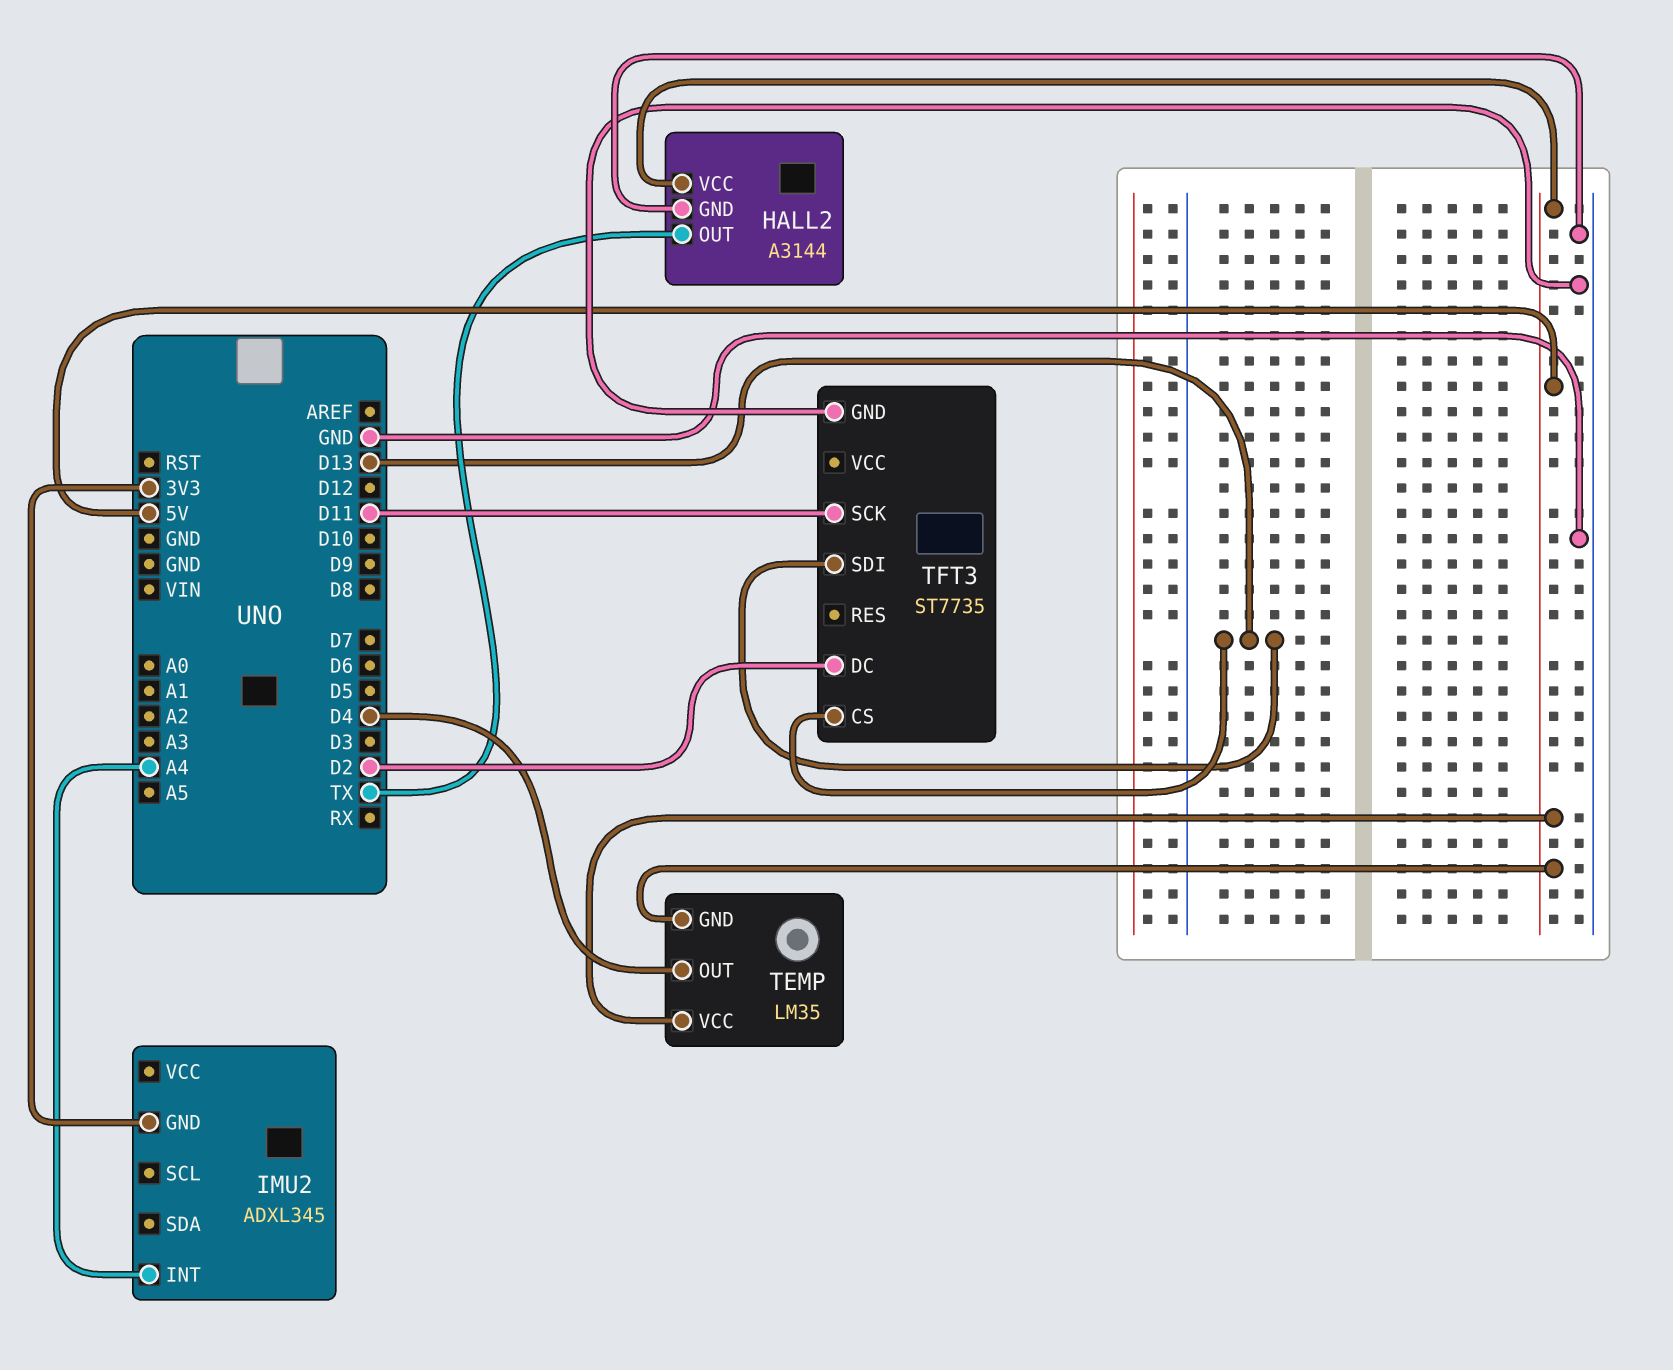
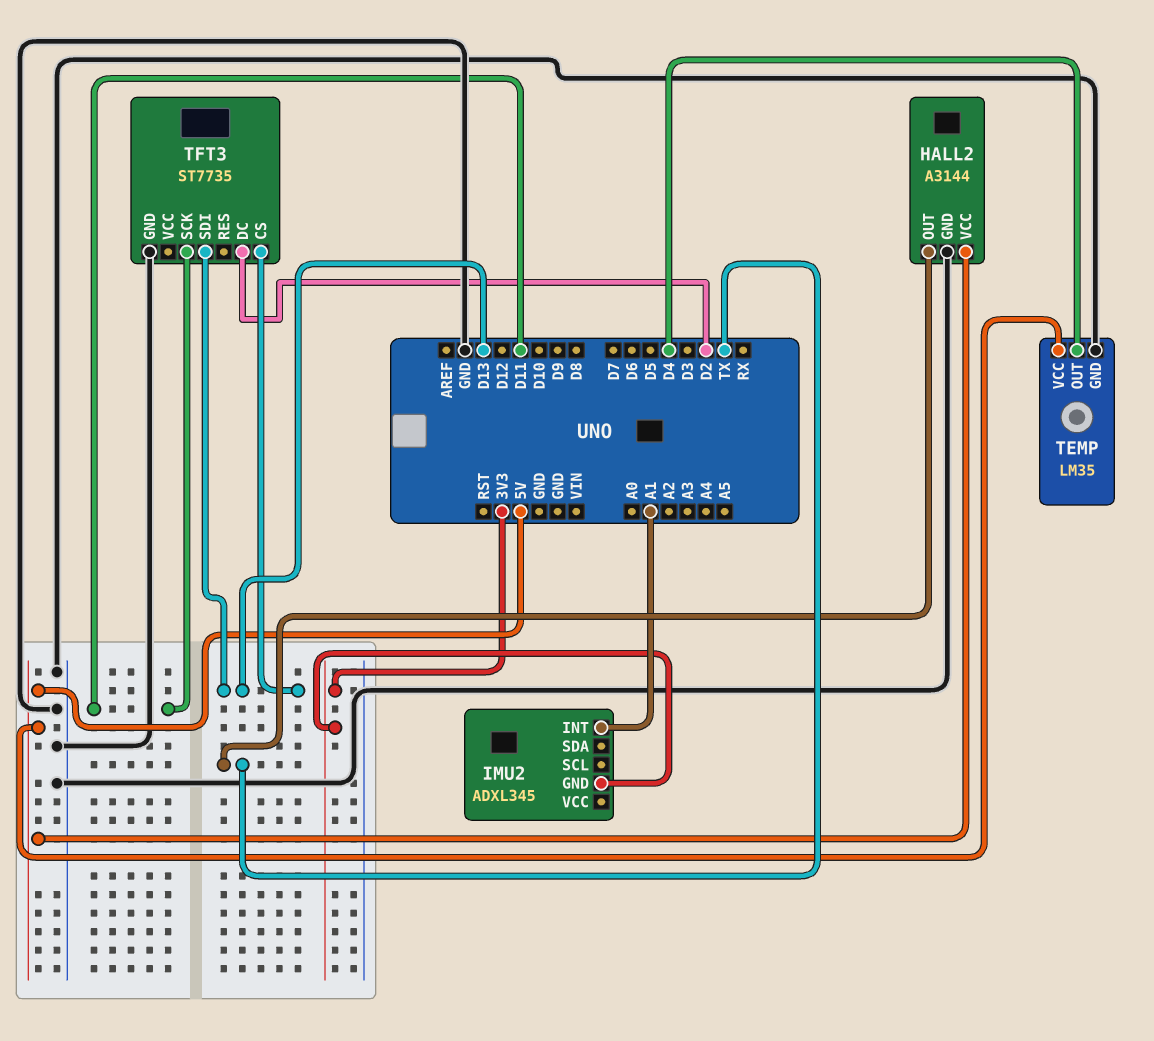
IMU2 pin INT: A4 -> A1
TEMP pin GND: 5V -> GND

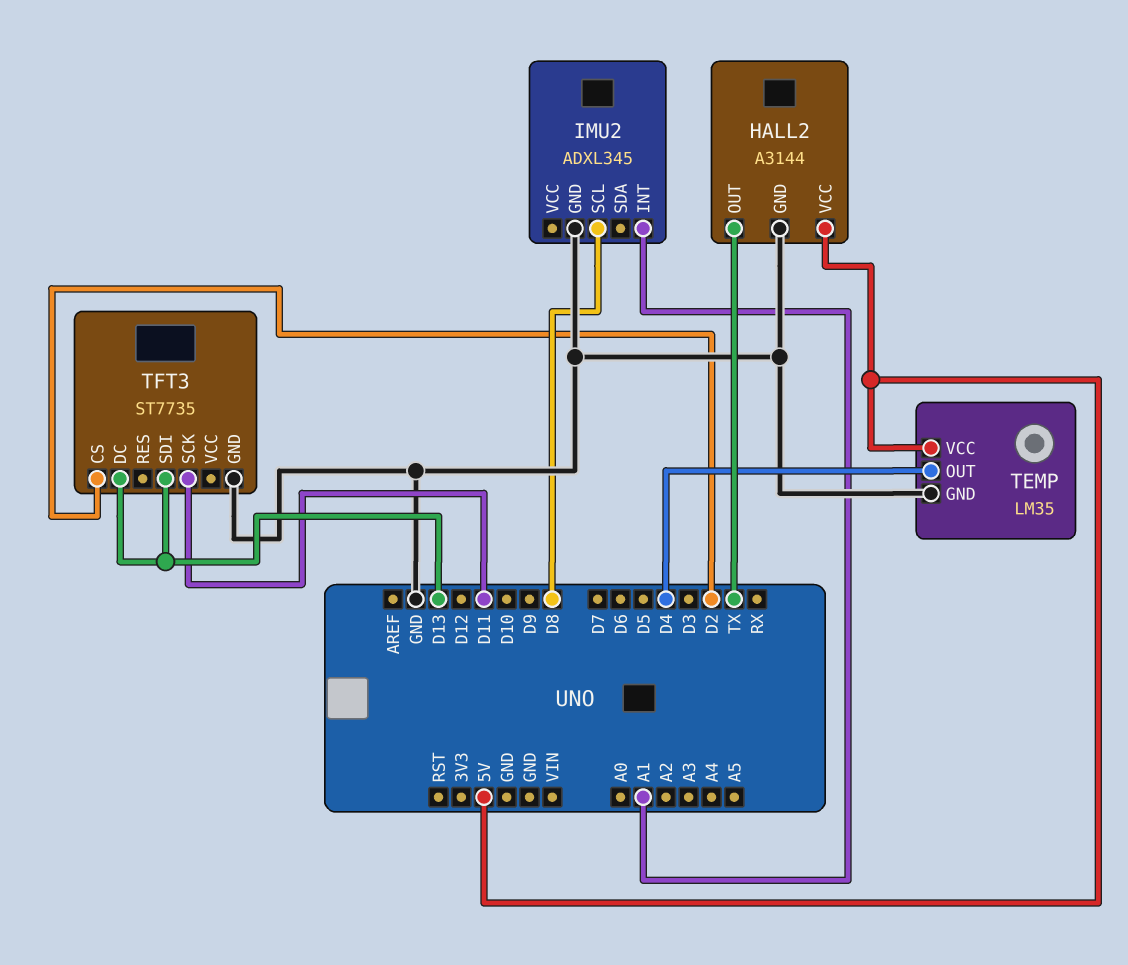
IMU2 pin GND: 3V3 -> GND
IMU2 pin SCL: none -> D8
TFT3 pin CS: D13 -> D2
TFT3 pin DC: D2 -> D13

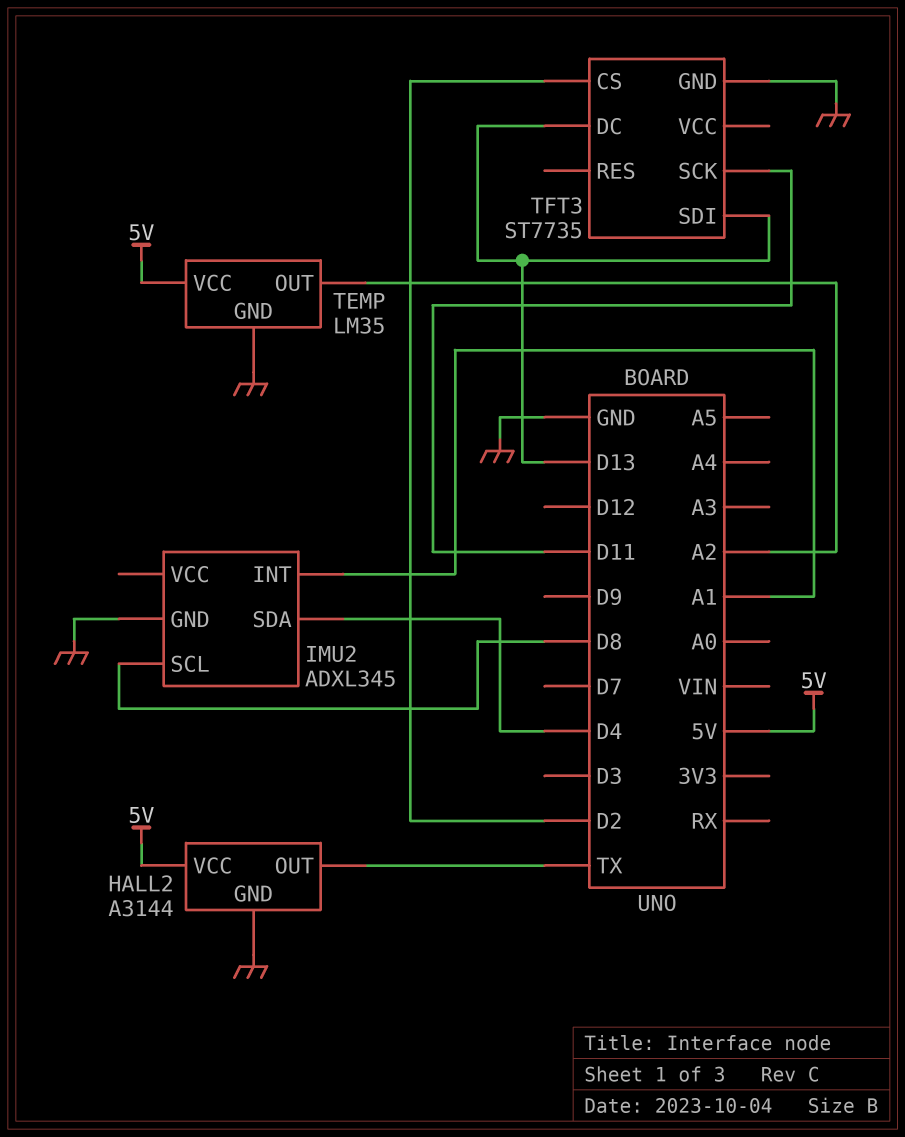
IMU2 pin SDA: none -> D4
TEMP pin OUT: D4 -> A2

